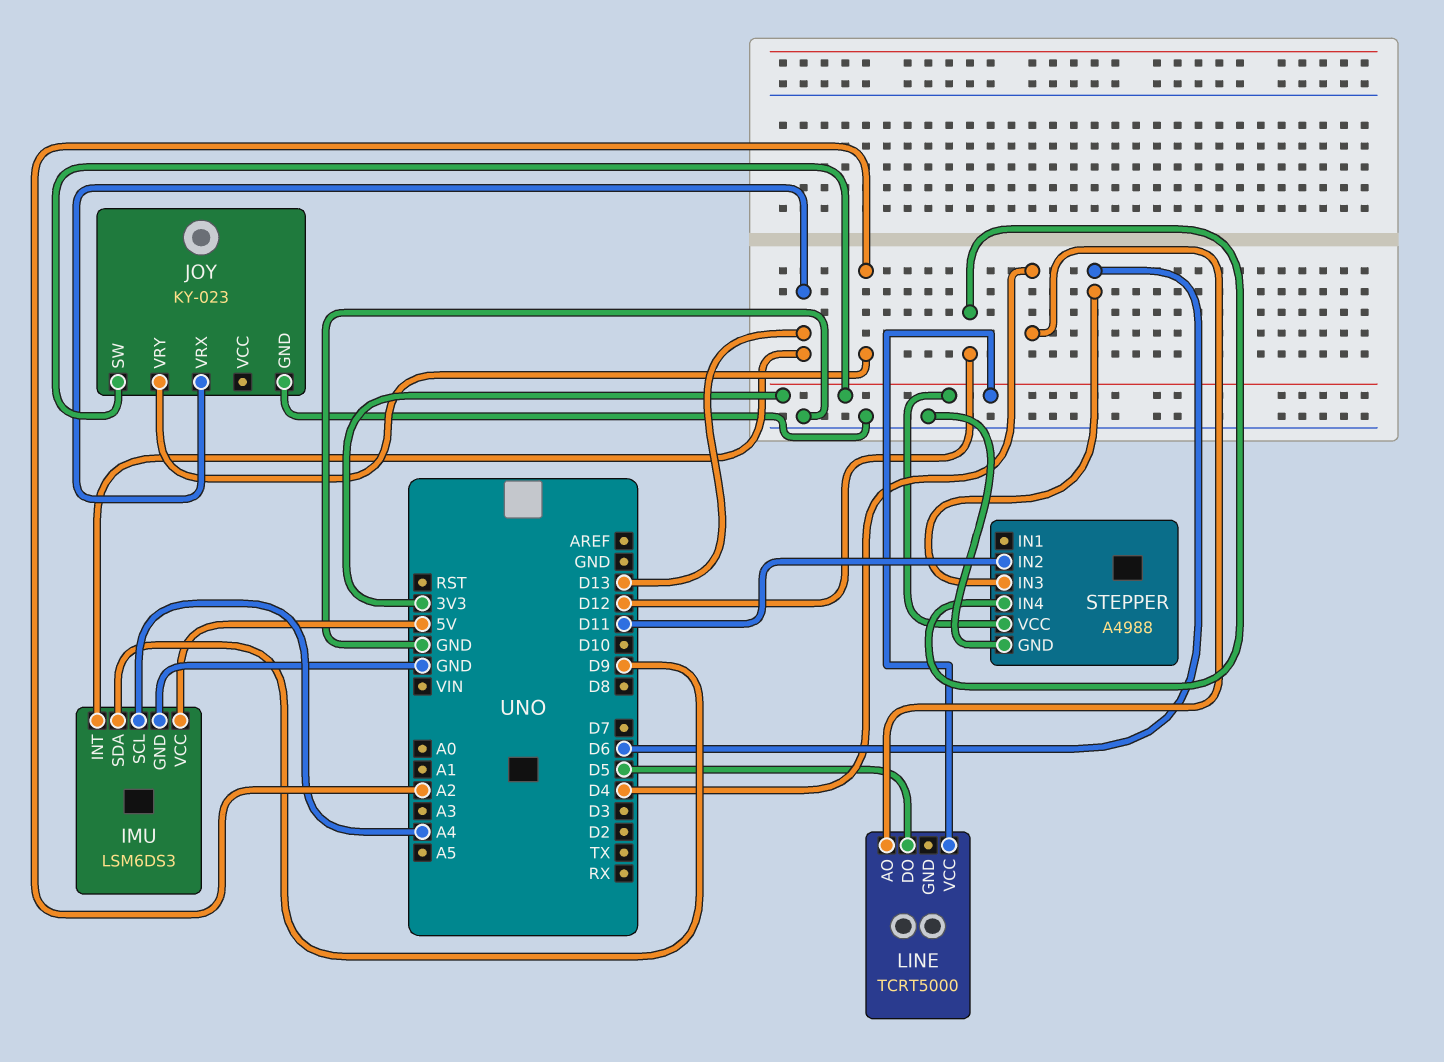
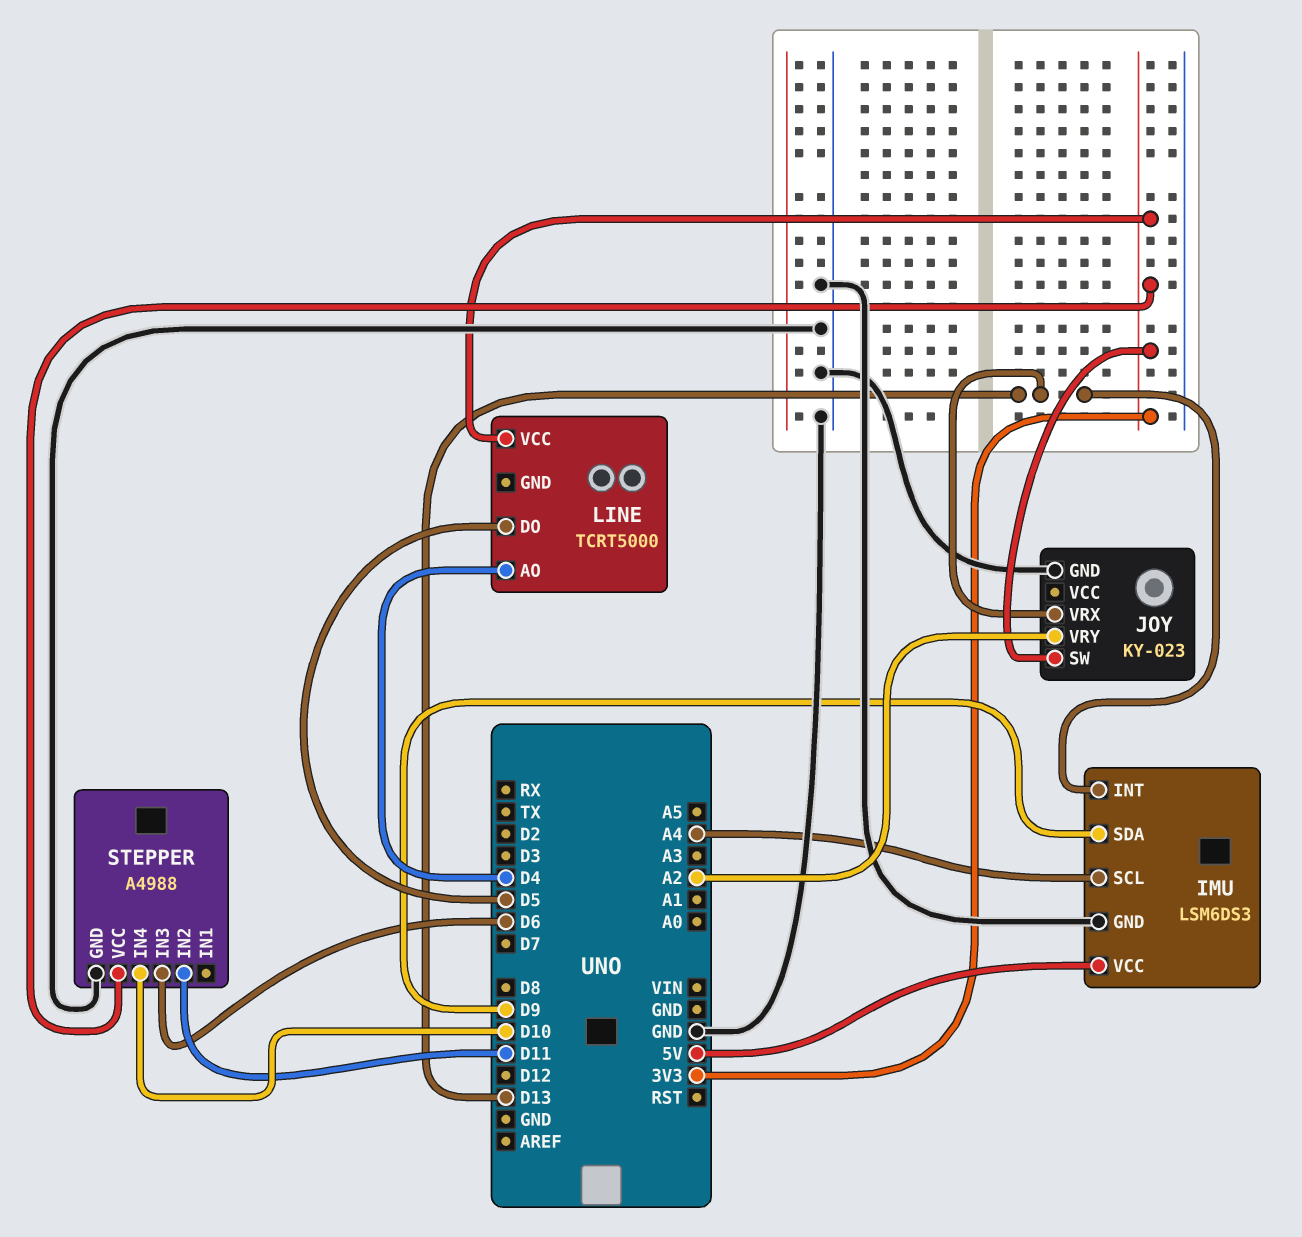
STEPPER pin IN4: D12 -> D10

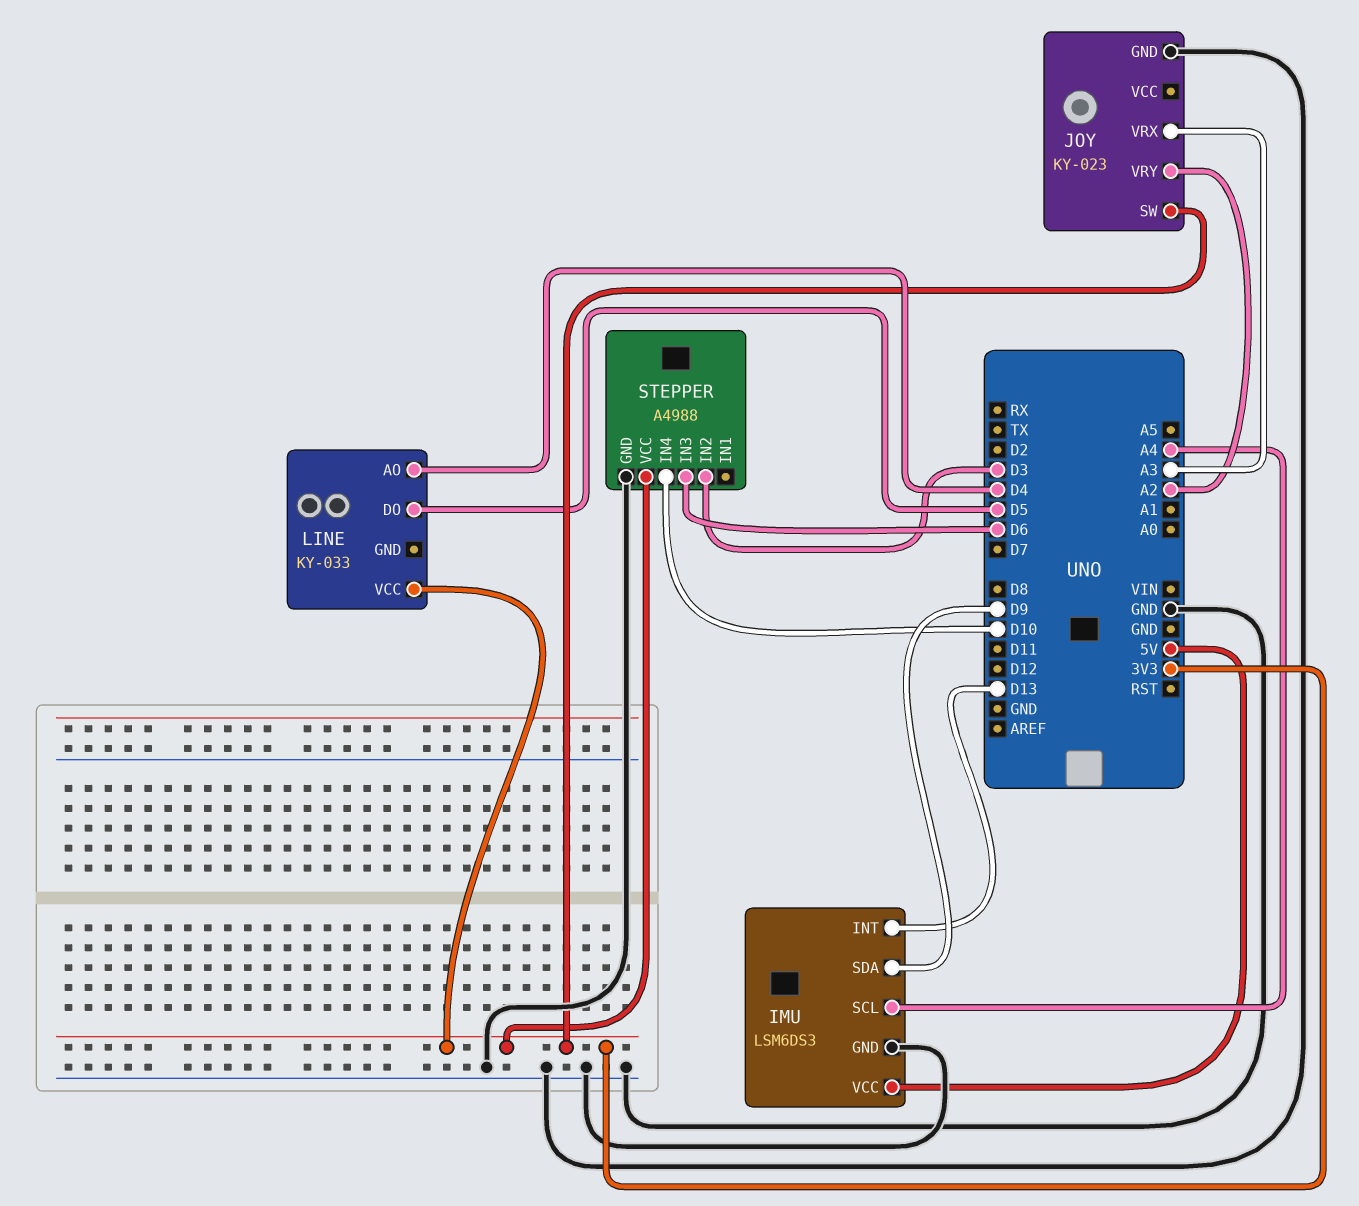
JOY pin VRX: D13 -> A3
LINE: TCRT5000 -> KY-033
STEPPER pin IN2: D11 -> D3

